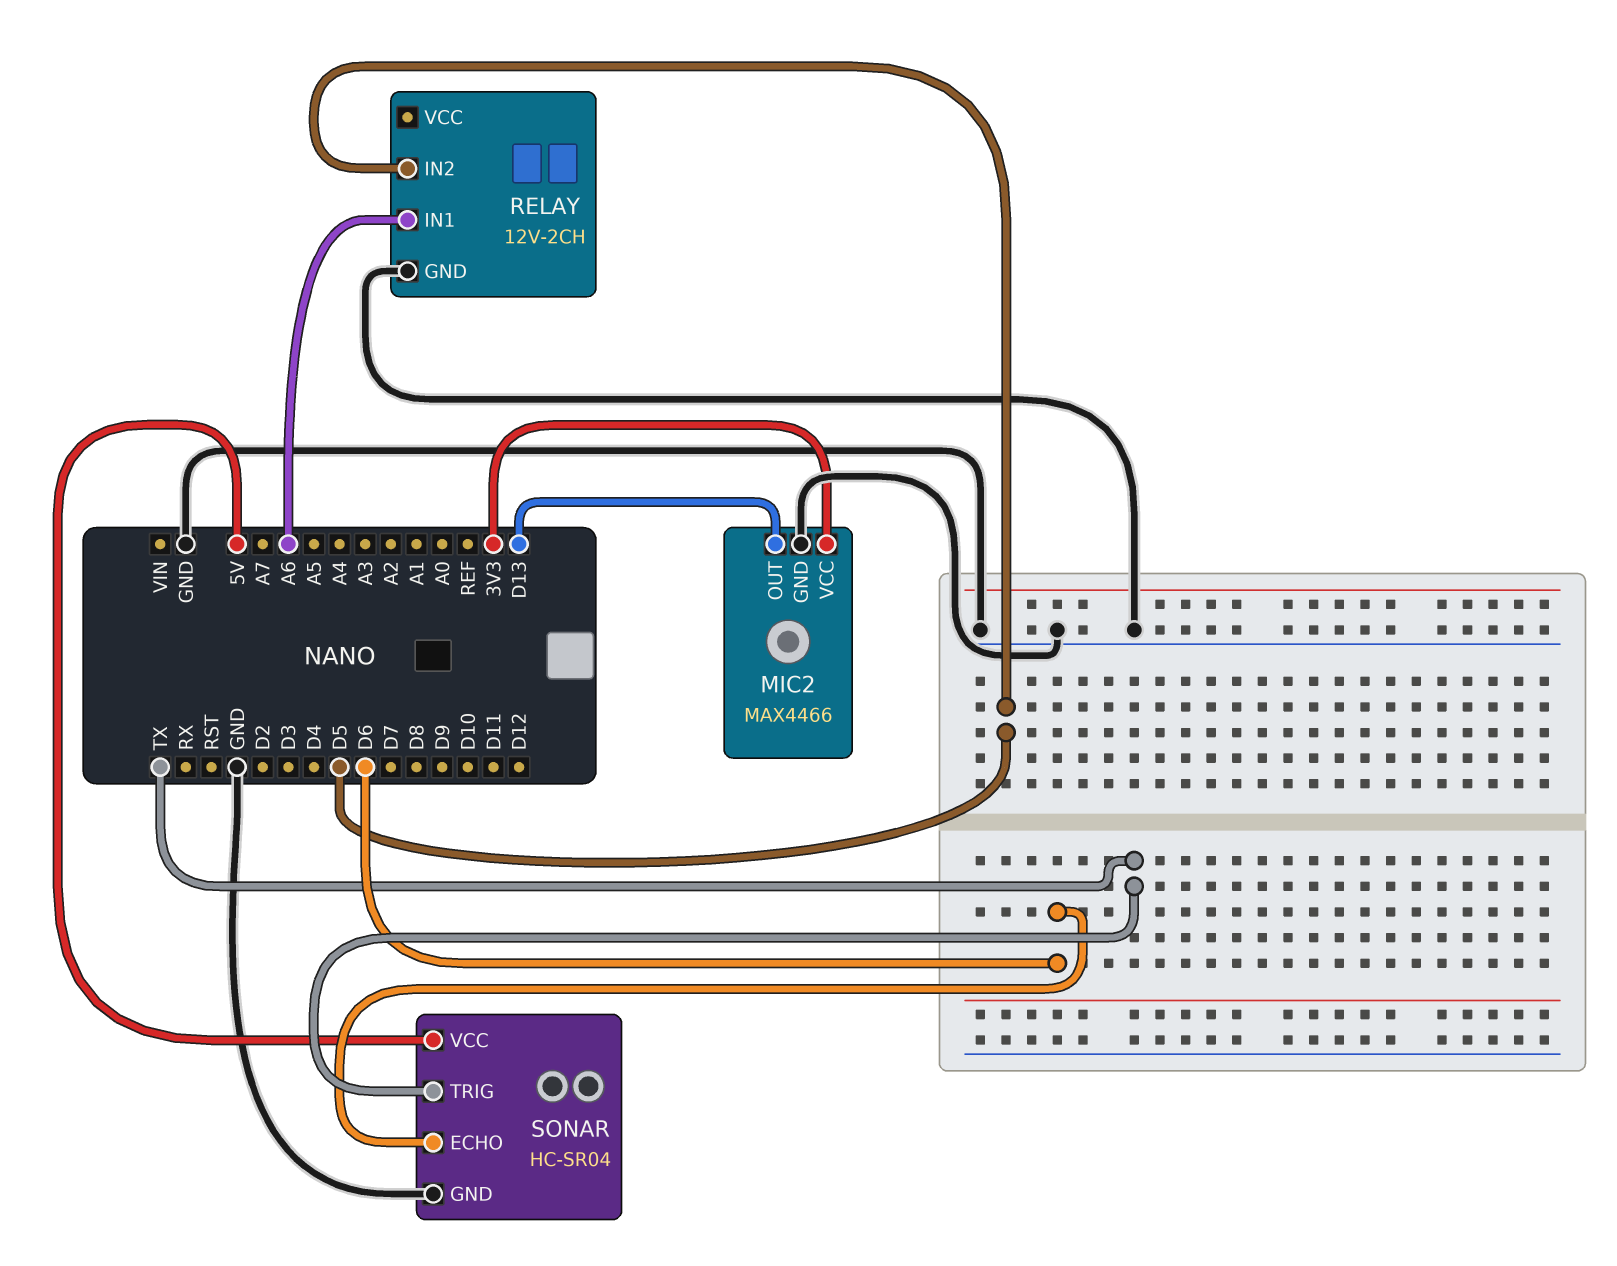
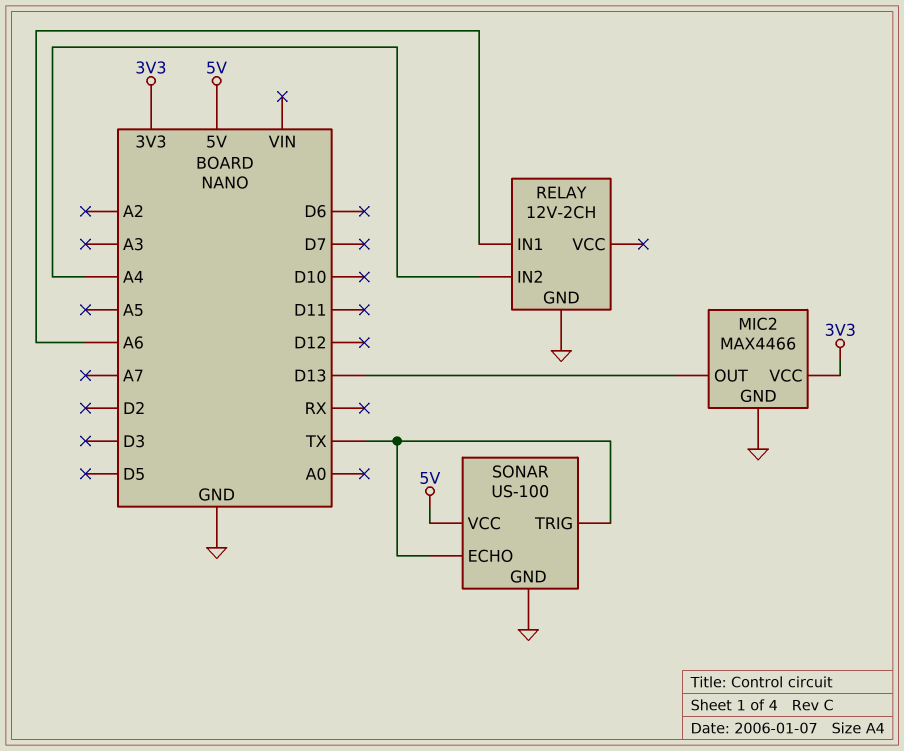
RELAY pin IN2: D5 -> A4
SONAR: HC-SR04 -> US-100
SONAR pin ECHO: D6 -> TX

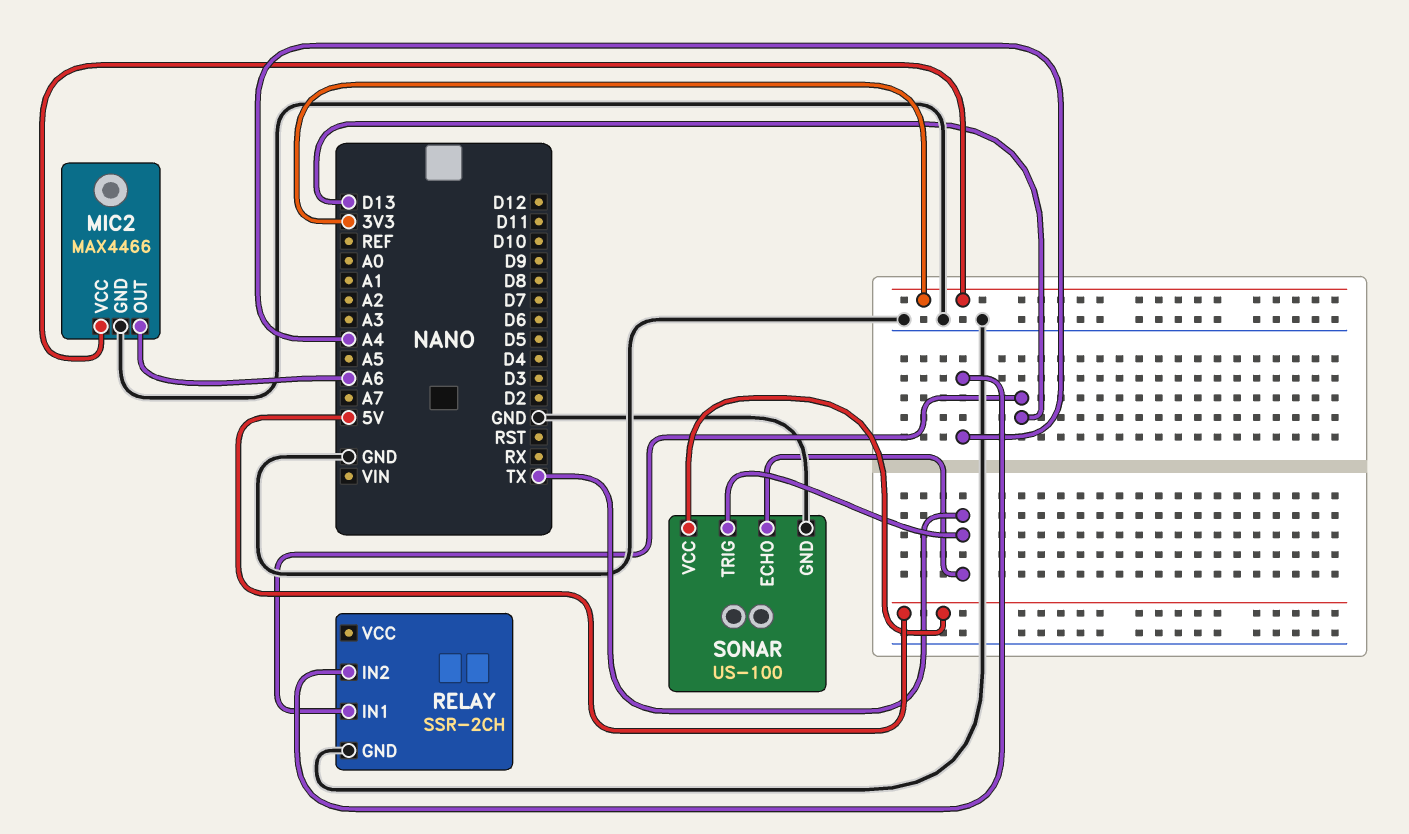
MIC2 pin OUT: D13 -> A6
RELAY: 12V-2CH -> SSR-2CH
RELAY pin IN1: A6 -> D13

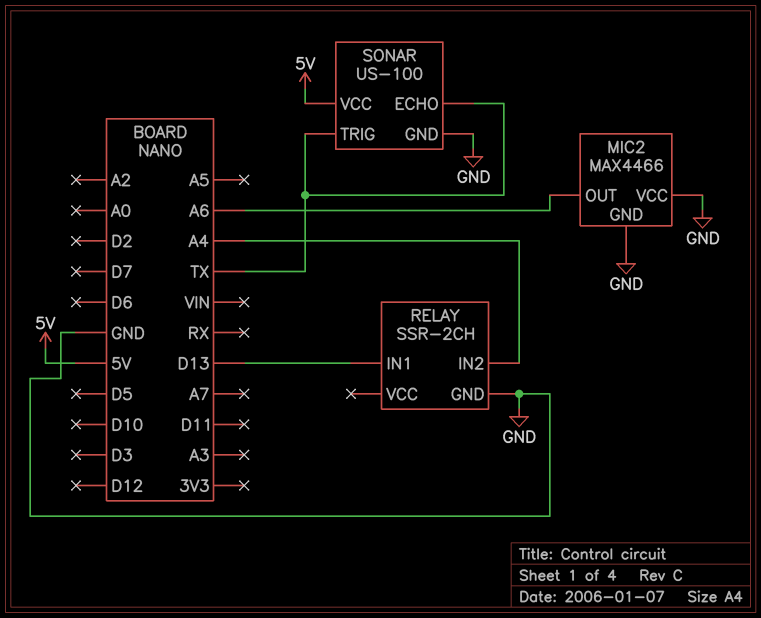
MIC2 pin VCC: 3V3 -> GND

